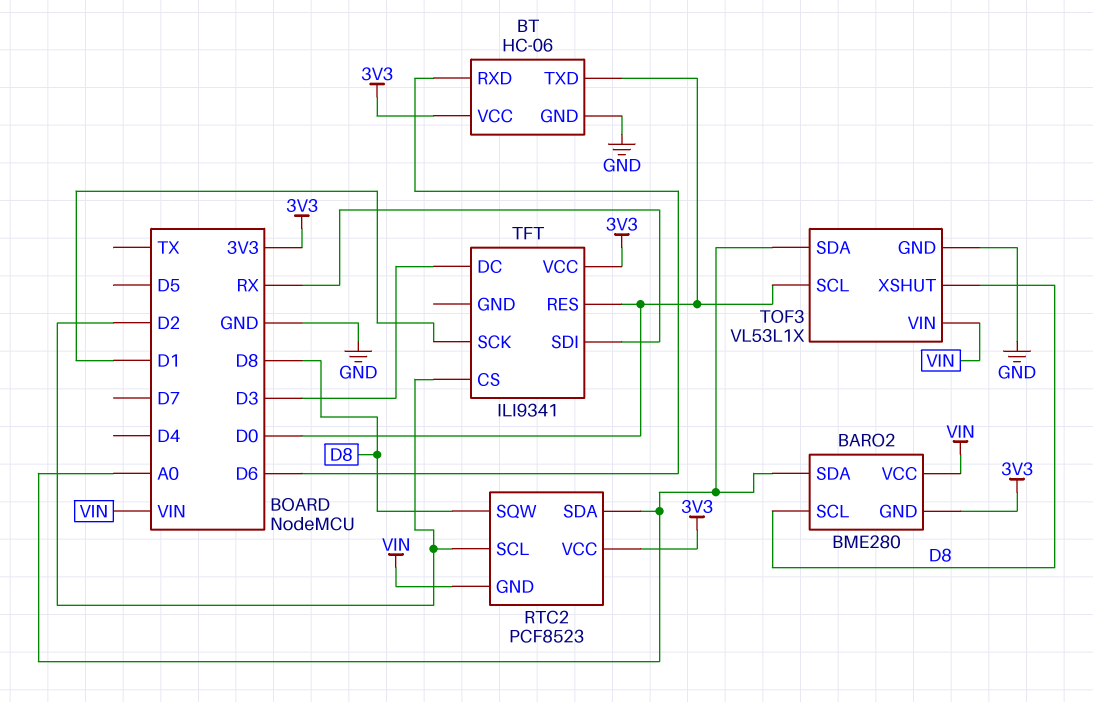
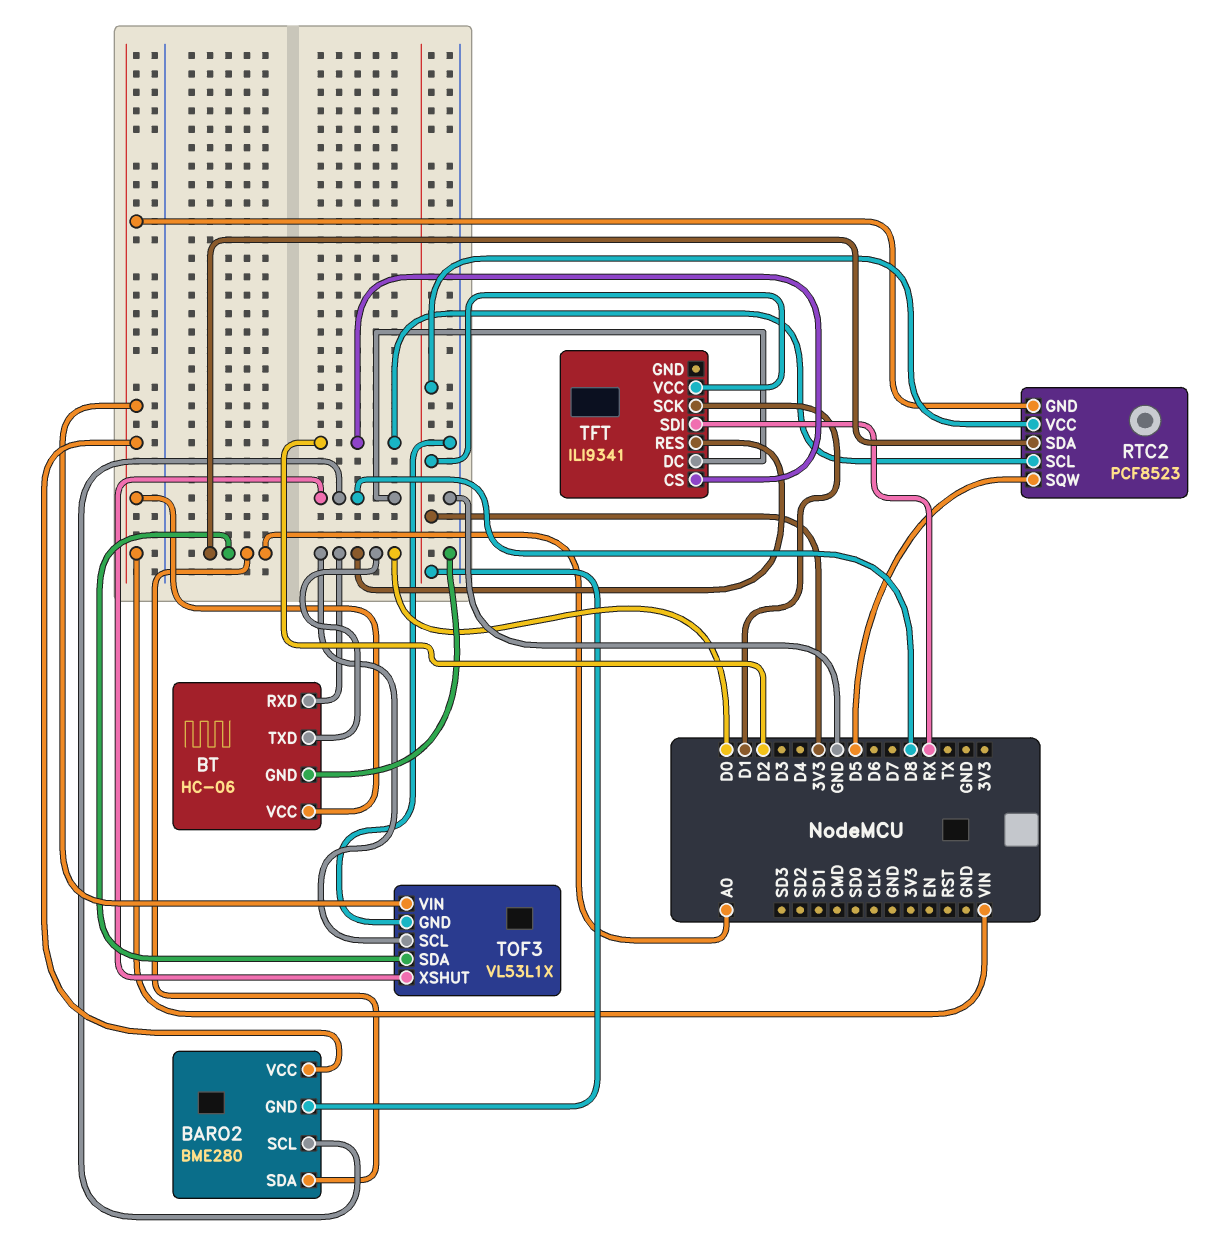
BT pin RXD: D6 -> D0
BT pin VCC: 3V3 -> VIN
RTC2 pin SQW: D8 -> D5
TFT pin DC: D3 -> D8

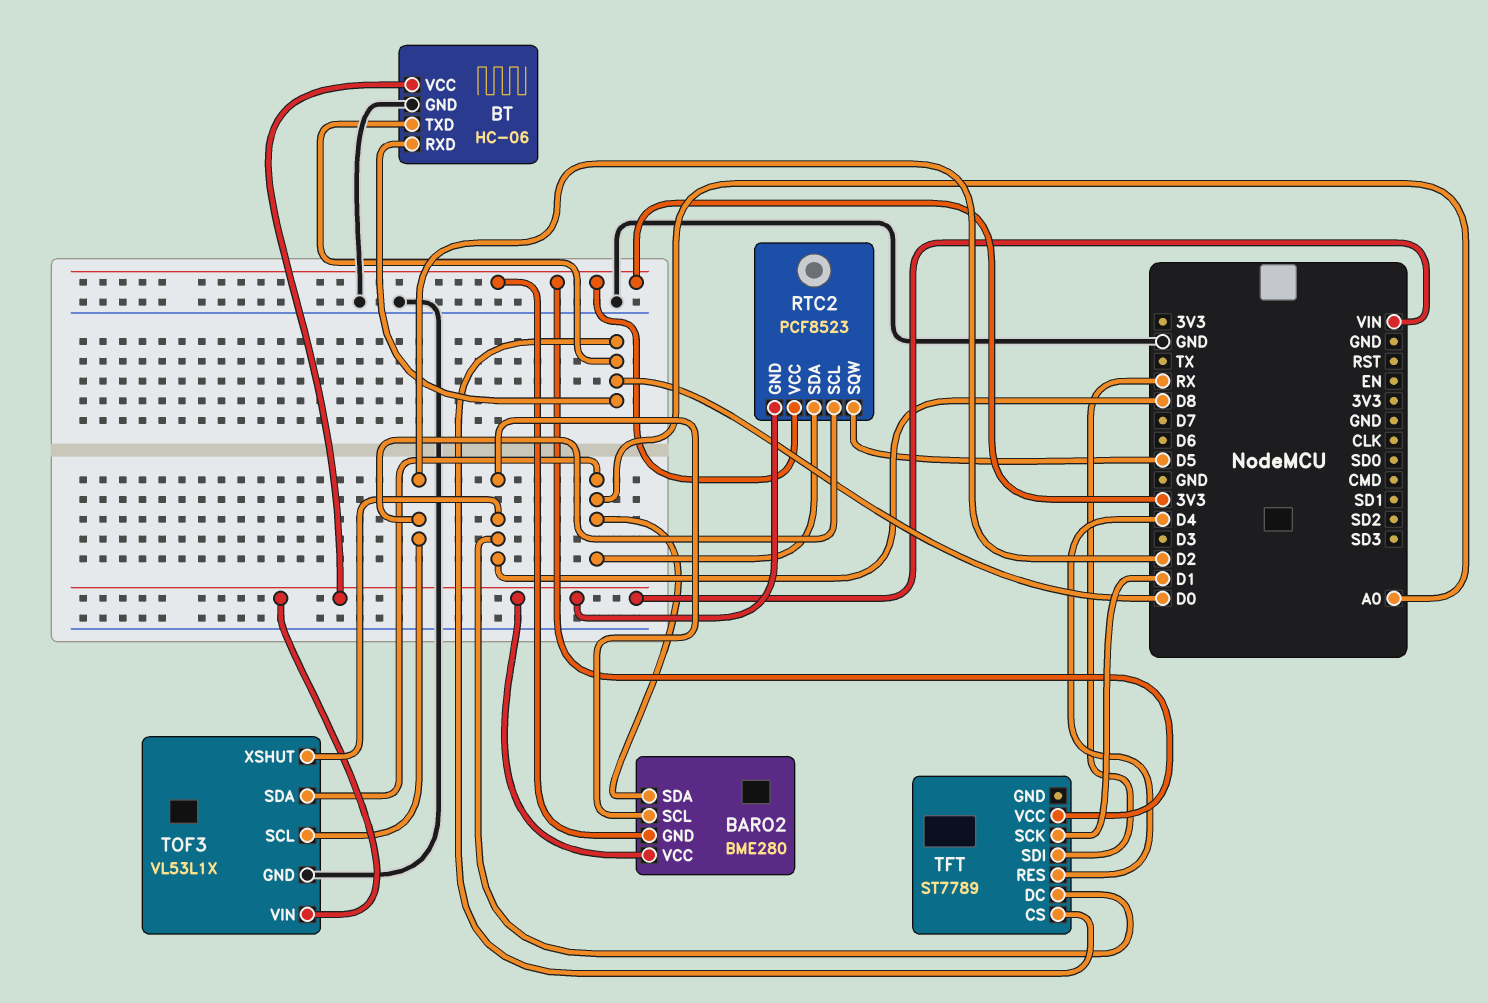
TFT: ILI9341 -> ST7789
TFT pin CS: D2 -> D0
TFT pin RES: D0 -> D4
TOF3 pin SCL: D0 -> D2

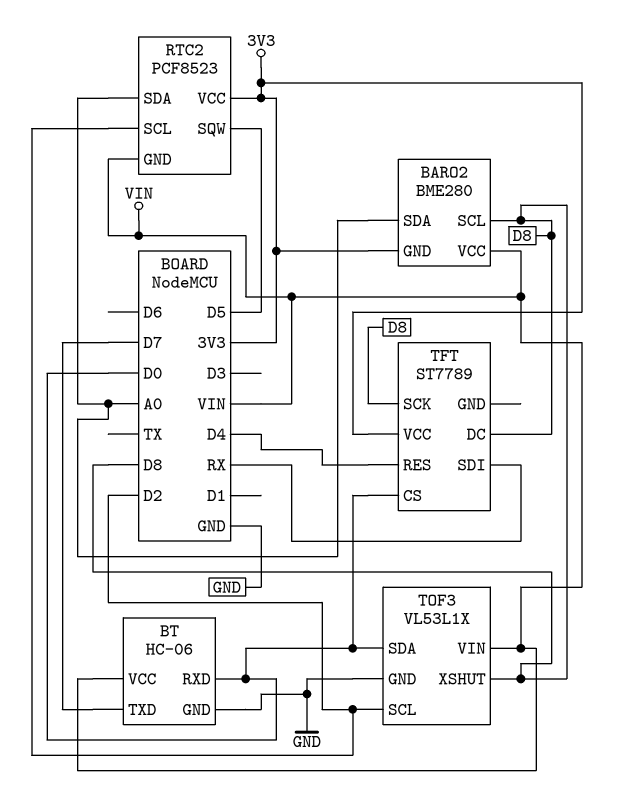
BT pin TXD: D0 -> D7
TFT pin SCK: D1 -> D8
TOF3 pin SDA: A0 -> D0

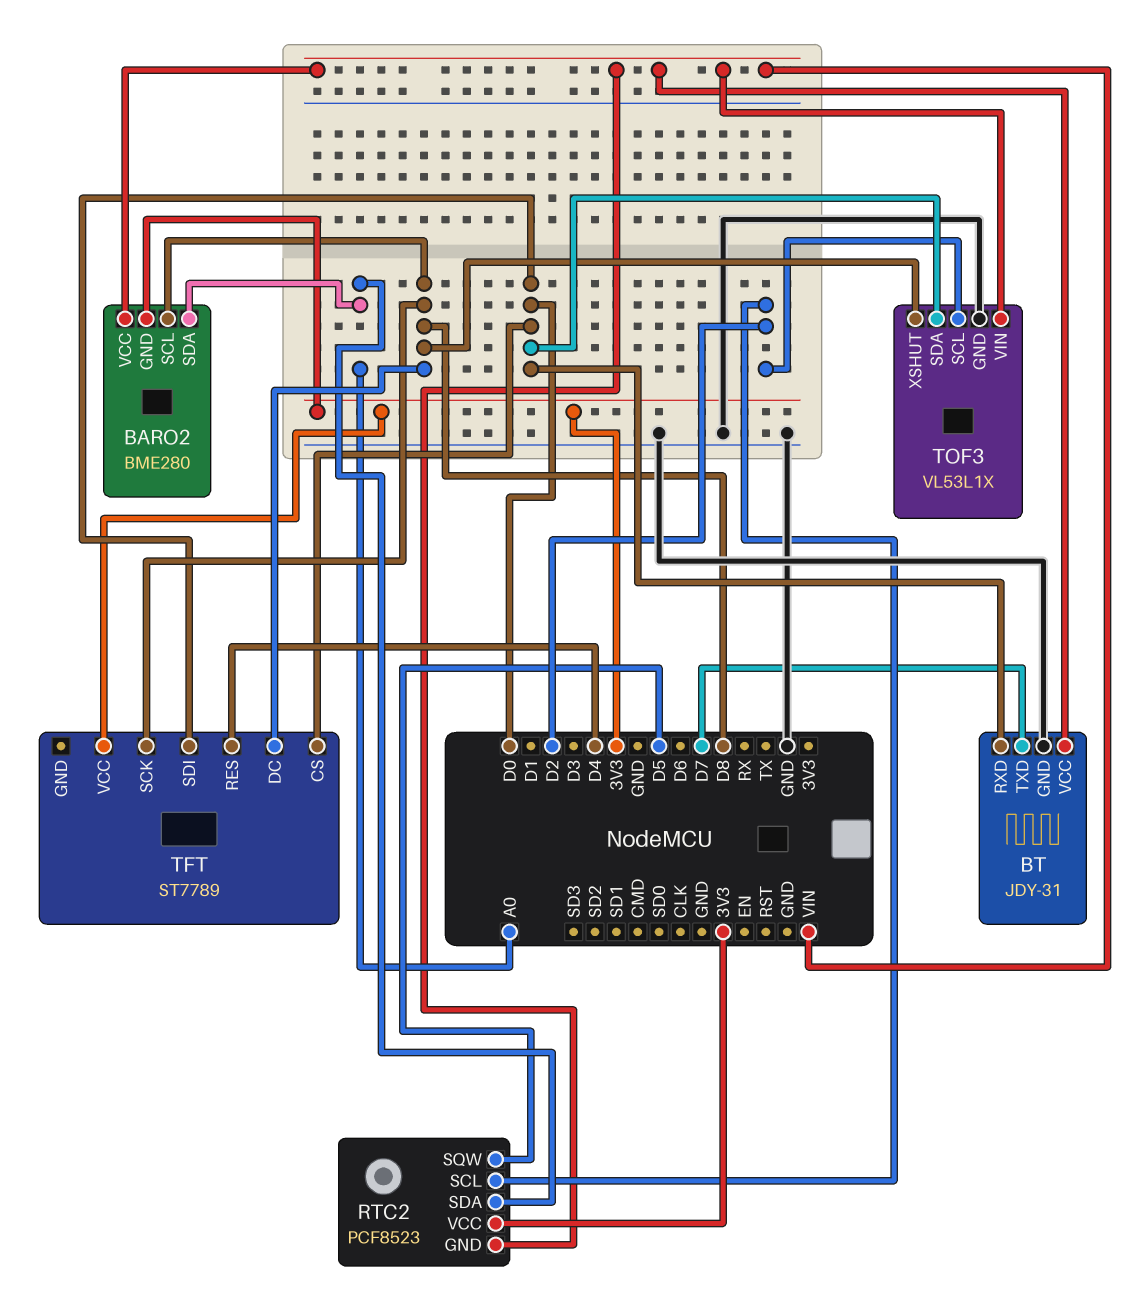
BT: HC-06 -> JDY-31
TFT pin SDI: RX -> D0

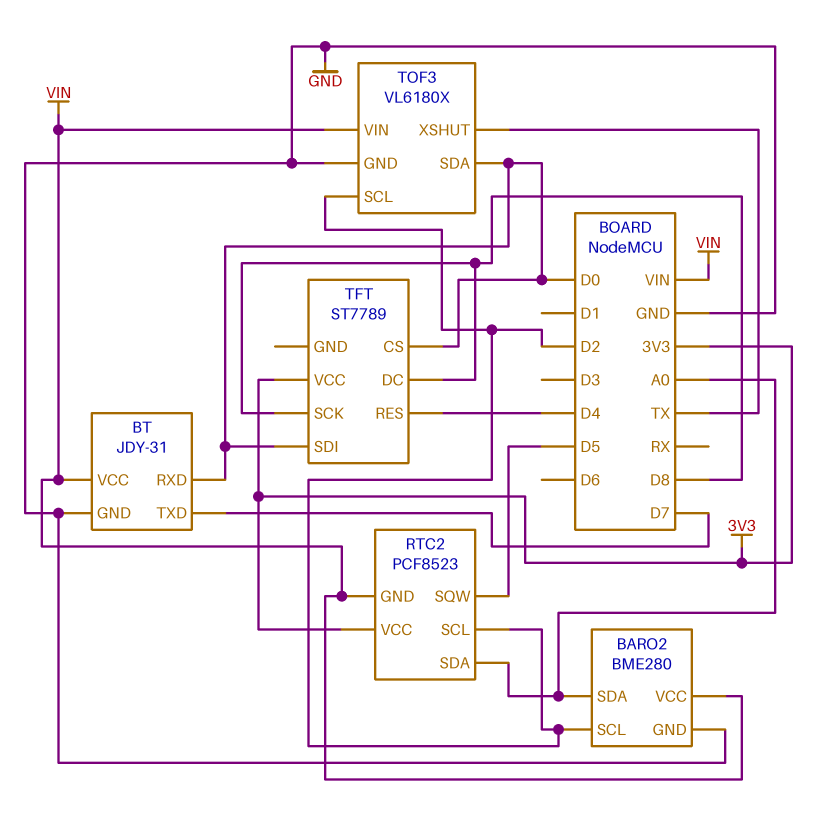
BARO2 pin GND: 3V3 -> GND
BARO2 pin SCL: D8 -> D2
TOF3: VL53L1X -> VL6180X
TOF3 pin XSHUT: D8 -> TX

